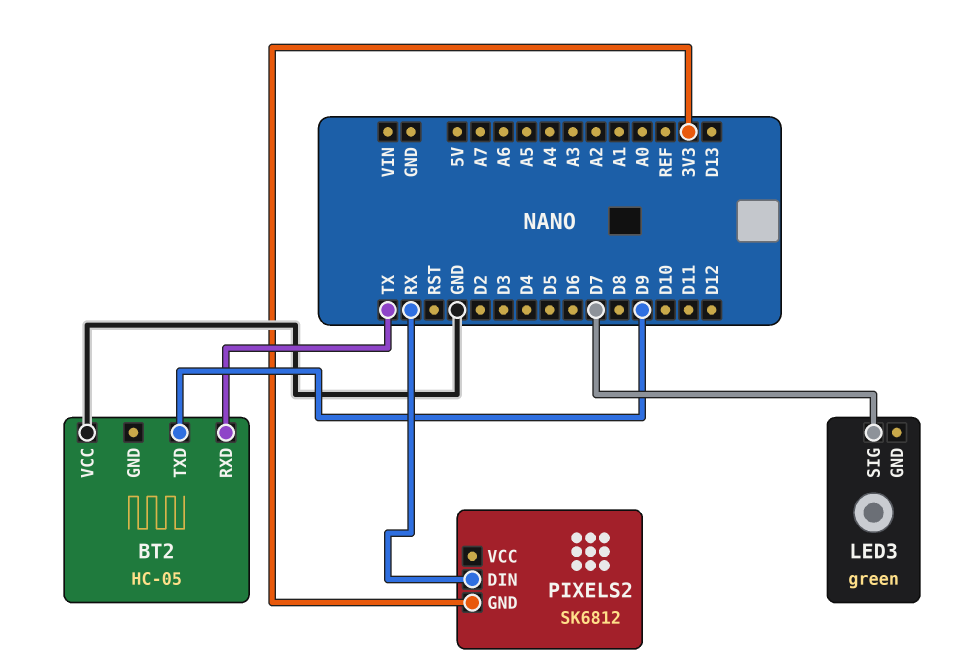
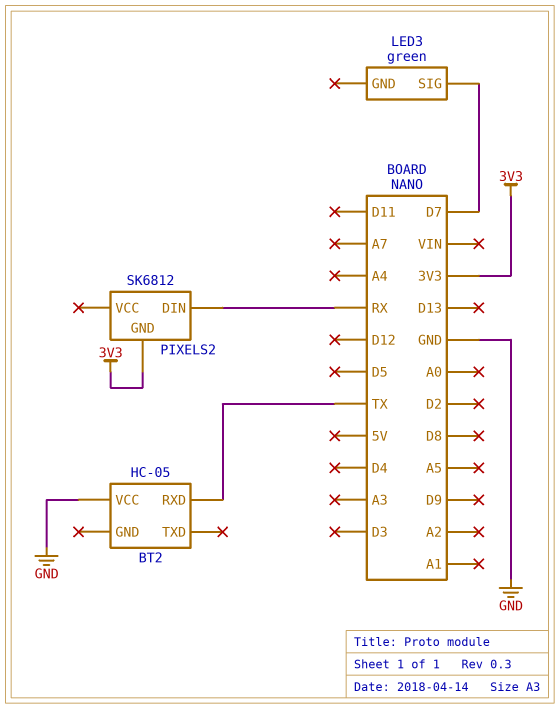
BT2 pin TXD: D9 -> none

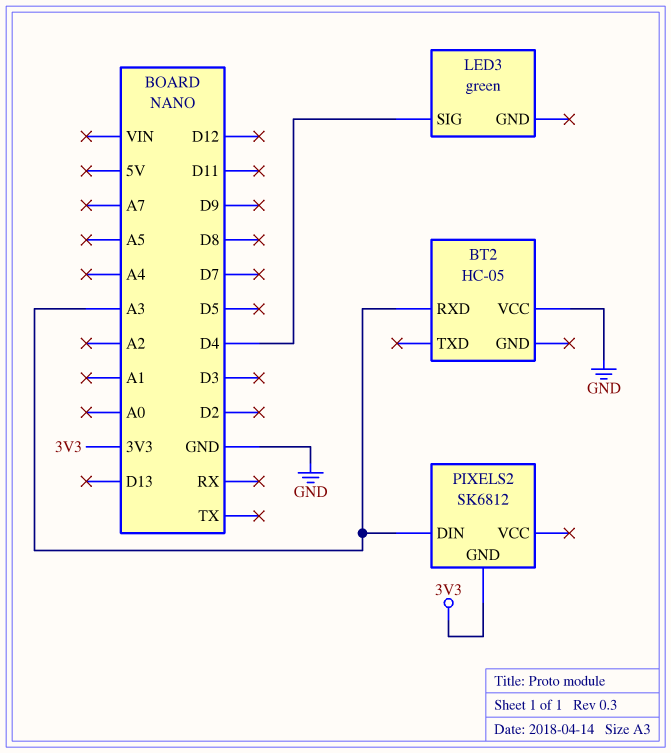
BT2 pin RXD: TX -> A3
LED3 pin SIG: D7 -> D4
PIXELS2 pin DIN: RX -> A3

